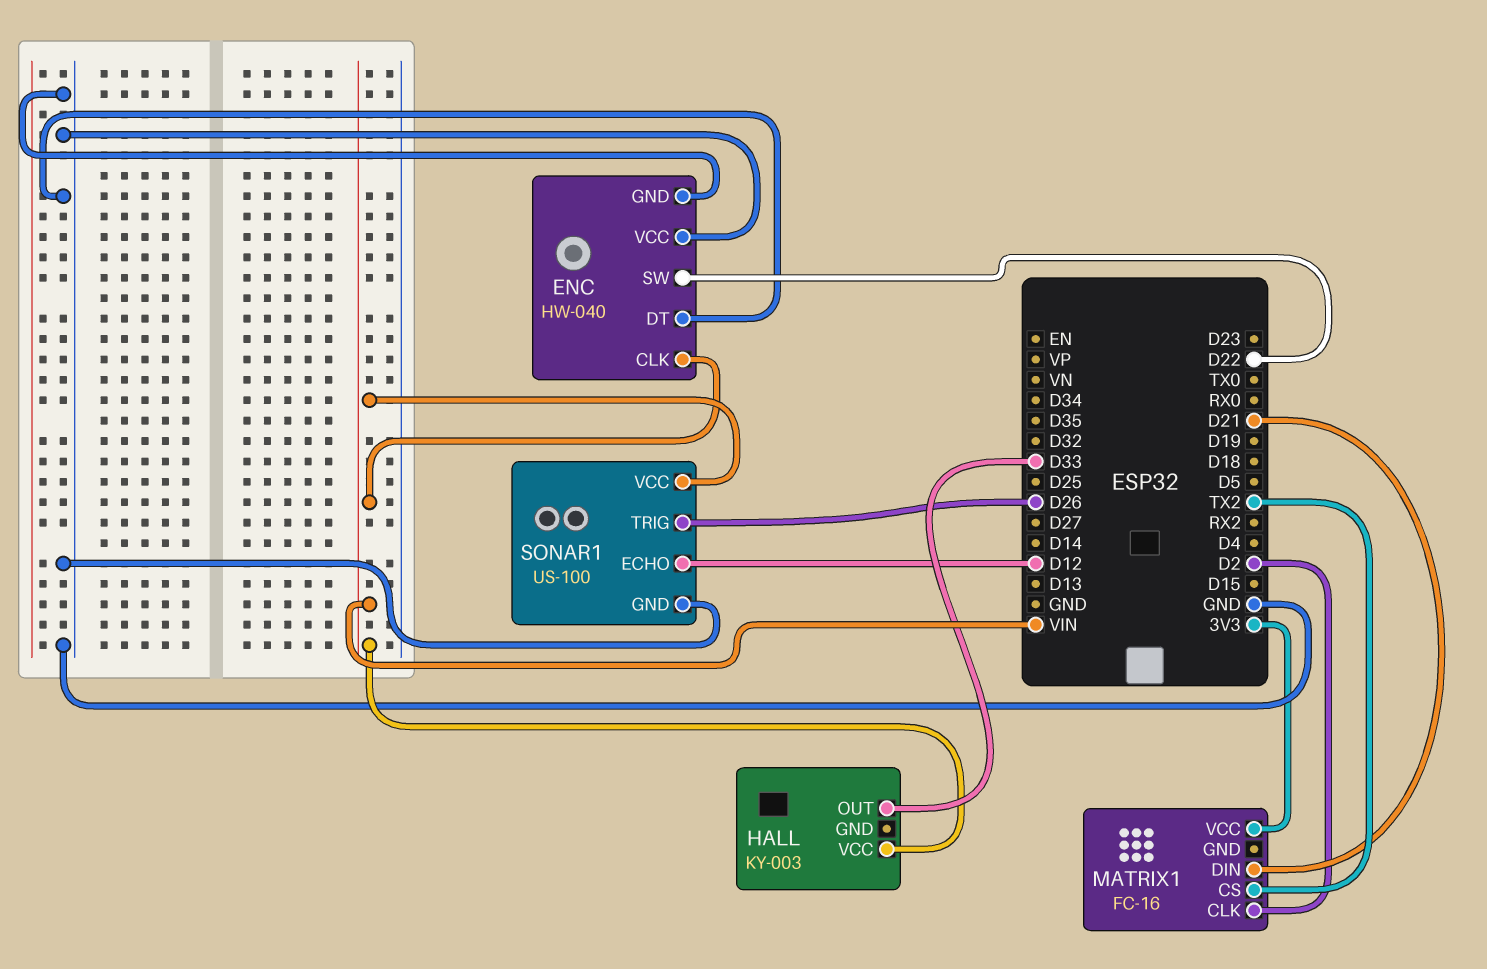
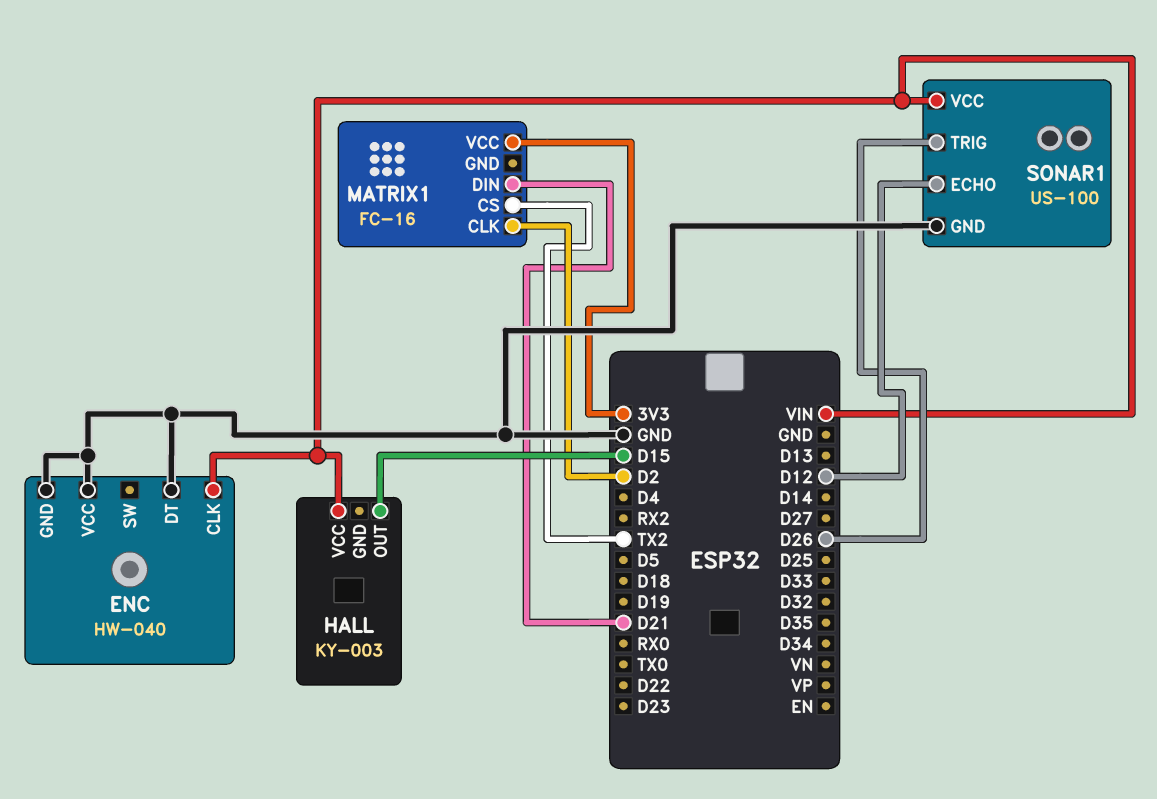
ENC pin SW: D22 -> none
HALL pin OUT: D33 -> D15

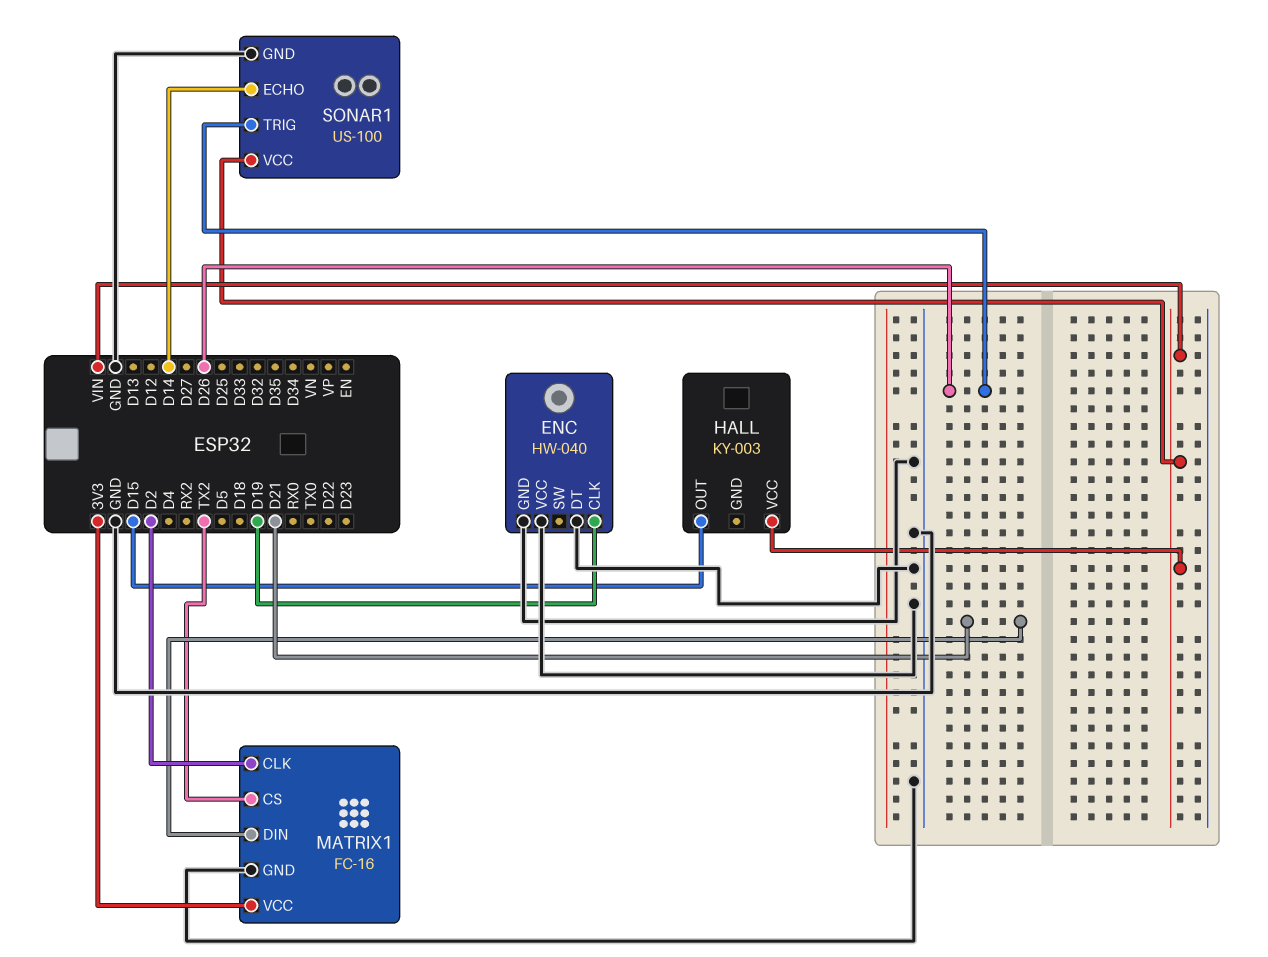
ENC pin CLK: VIN -> D19
MATRIX1 pin GND: none -> GND
SONAR1 pin ECHO: D12 -> D14

